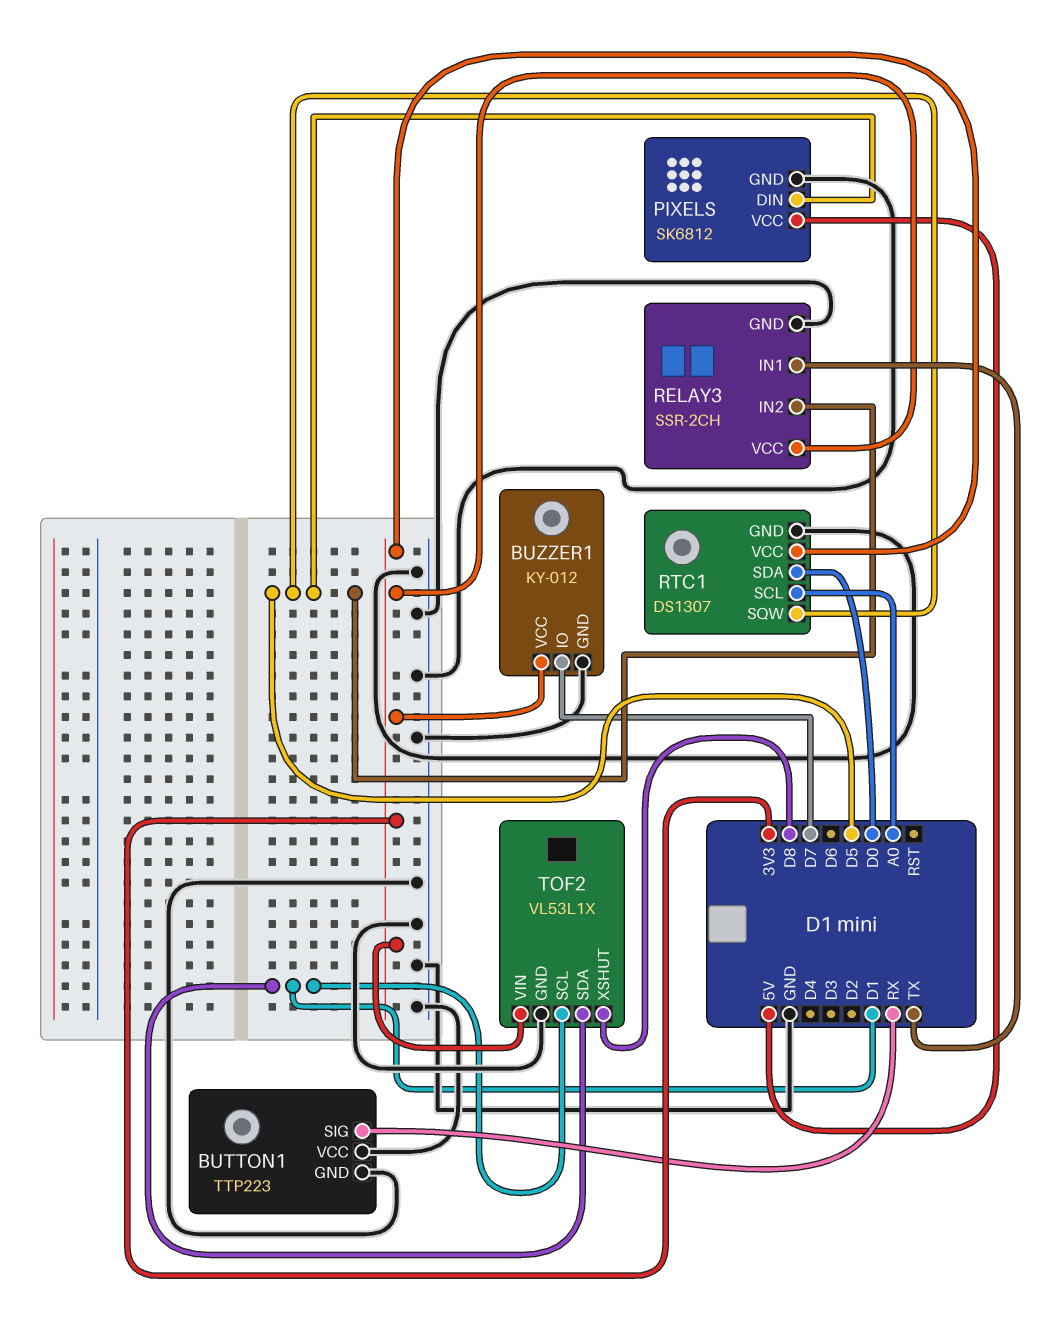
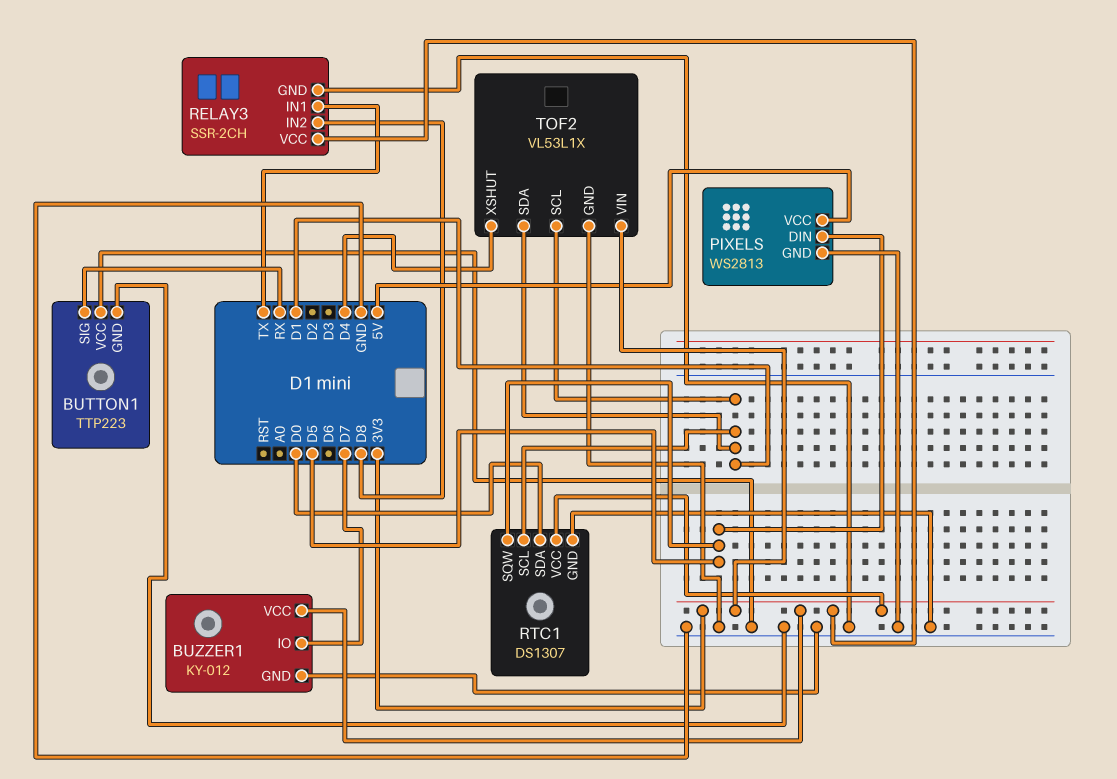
PIXELS: SK6812 -> WS2813
RELAY3 pin IN2: D5 -> D8
RTC1 pin SCL: A0 -> D1
TOF2 pin XSHUT: D8 -> D4

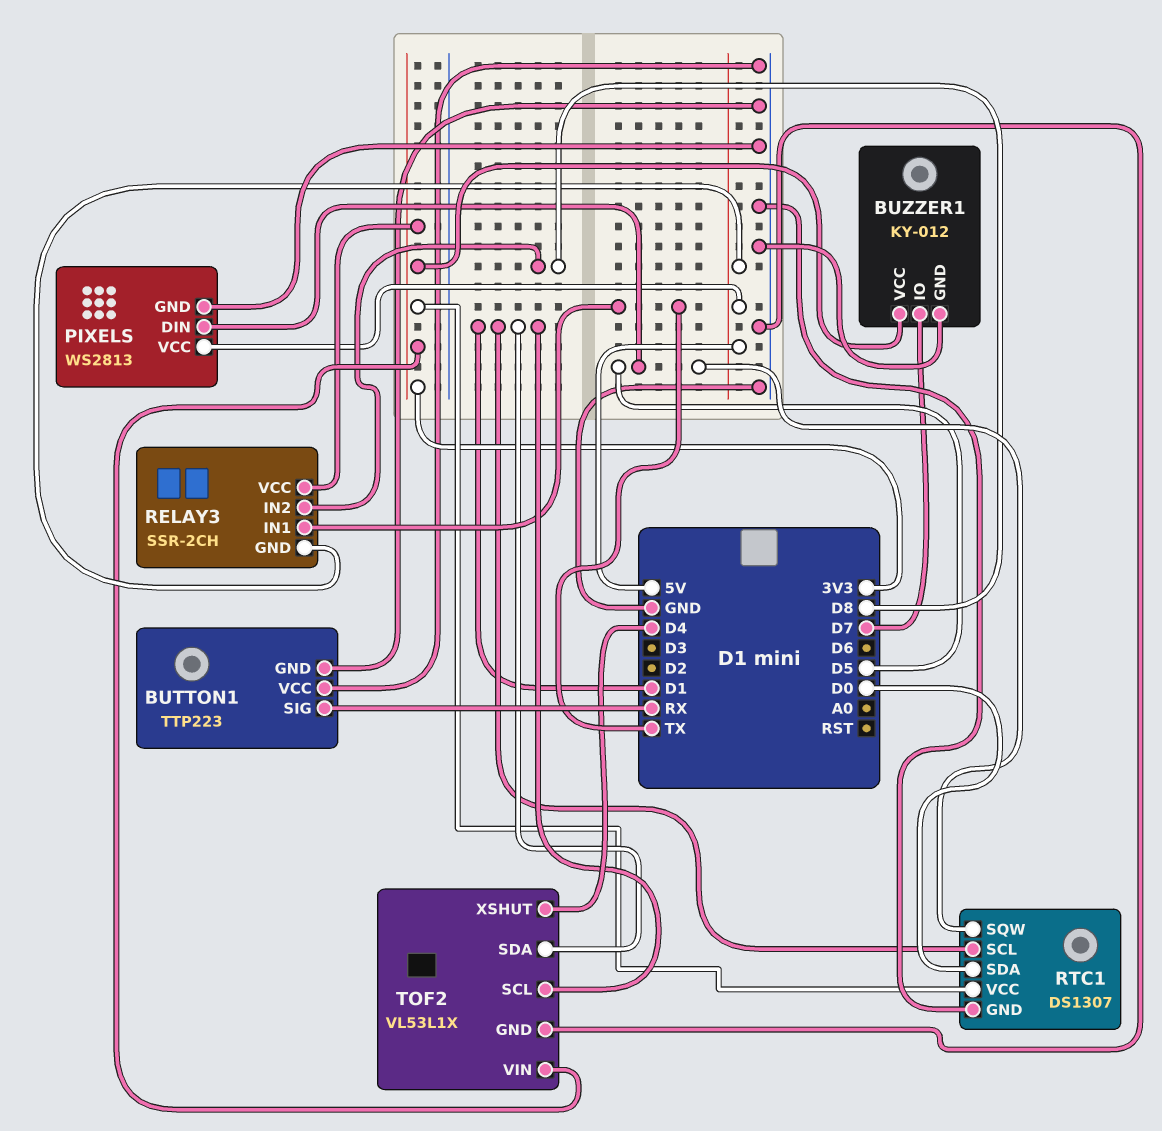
RELAY3 pin GND: GND -> 5V

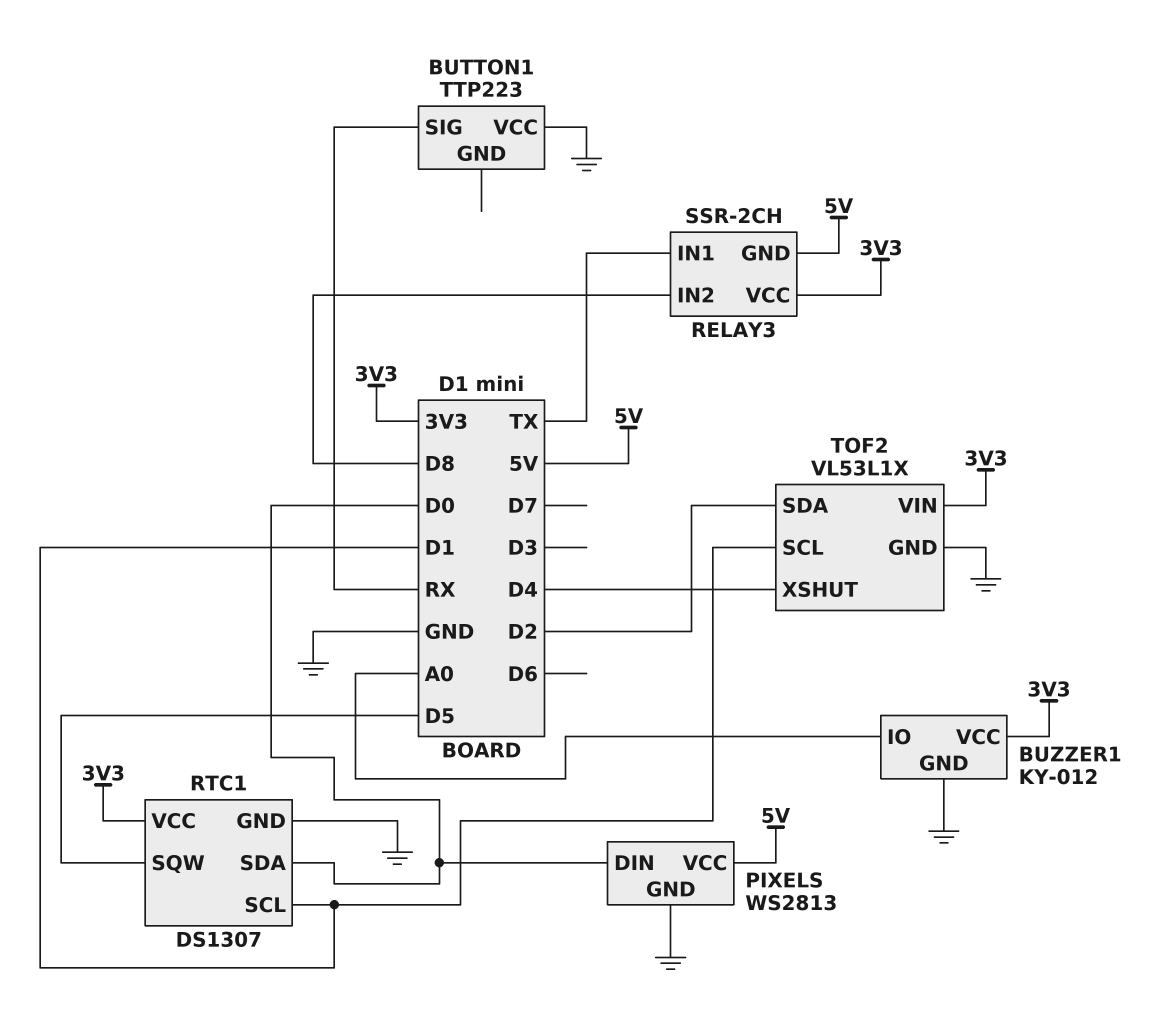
BUTTON1 pin GND: GND -> none
BUZZER1 pin IO: D7 -> A0
PIXELS pin DIN: D5 -> D0
TOF2 pin SDA: D1 -> D2

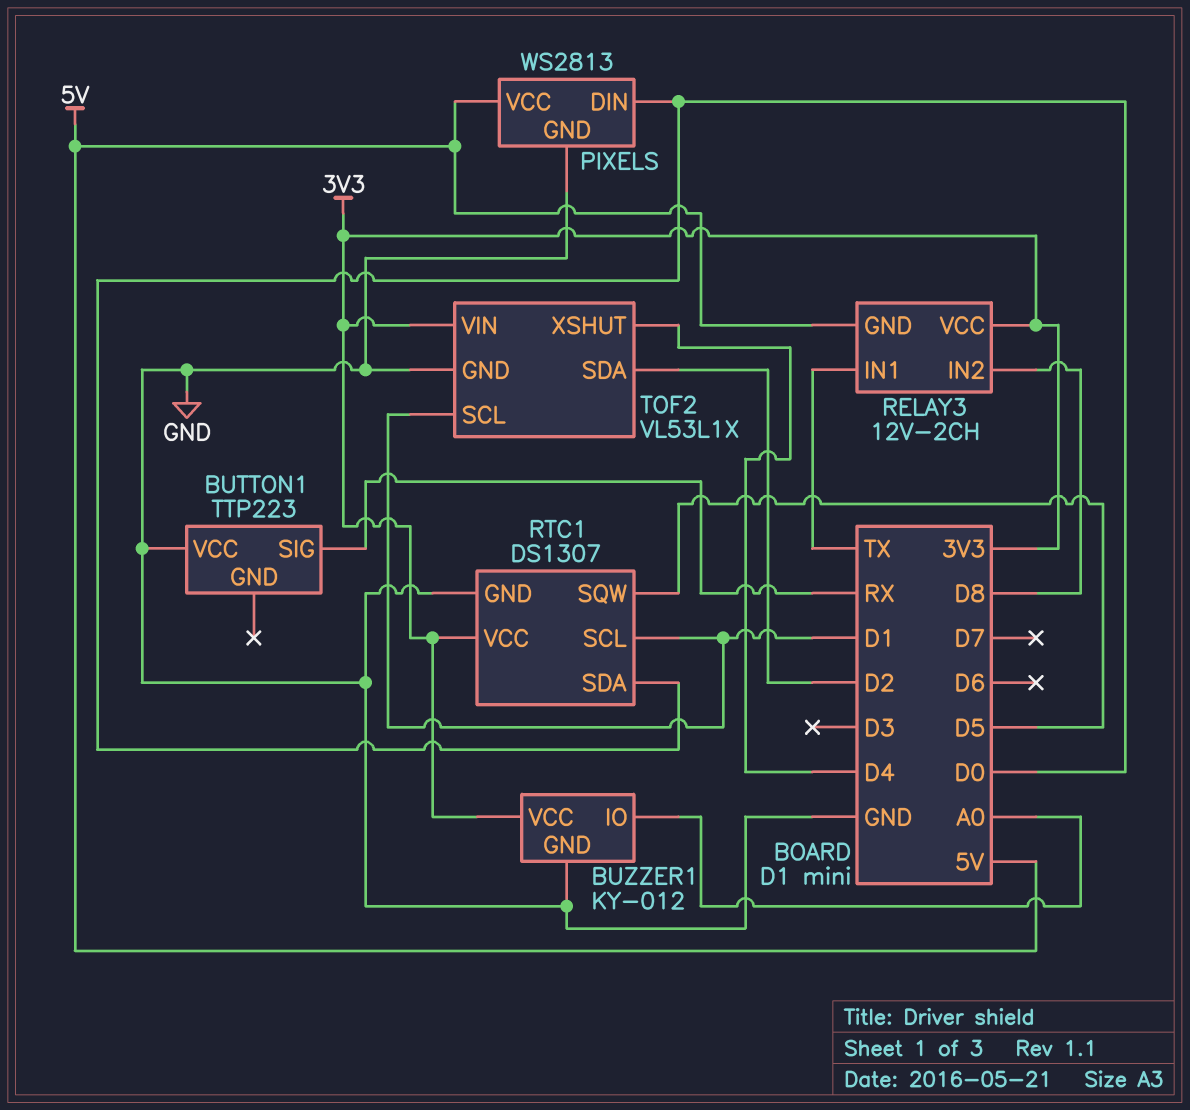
RELAY3: SSR-2CH -> 12V-2CH

